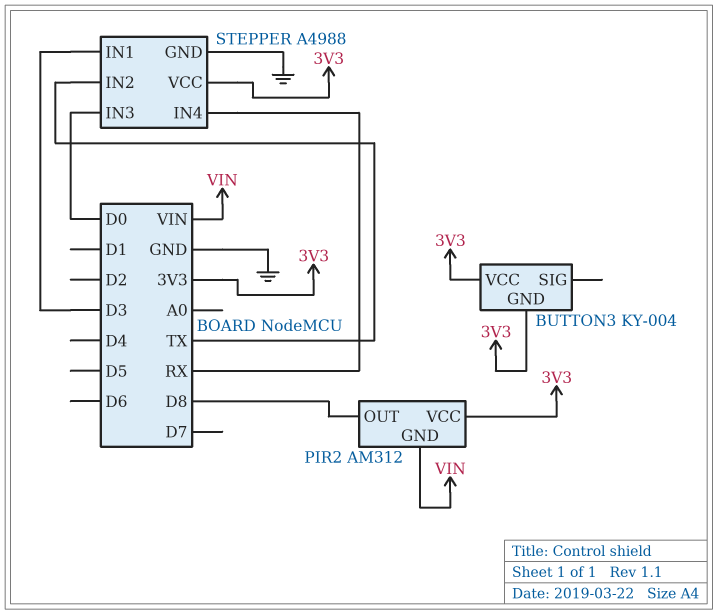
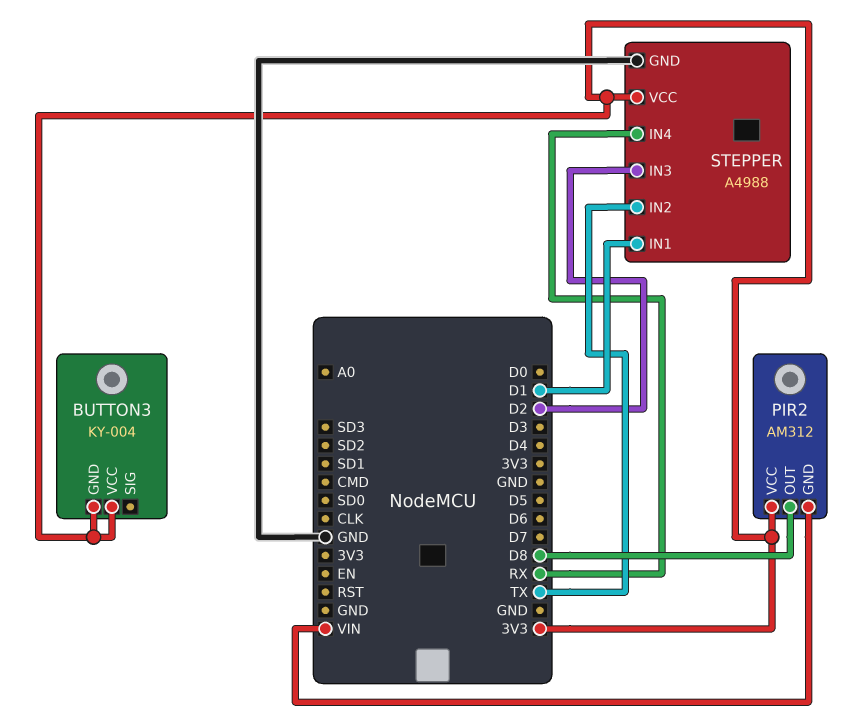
STEPPER pin IN1: D3 -> D1
STEPPER pin IN3: D0 -> D2

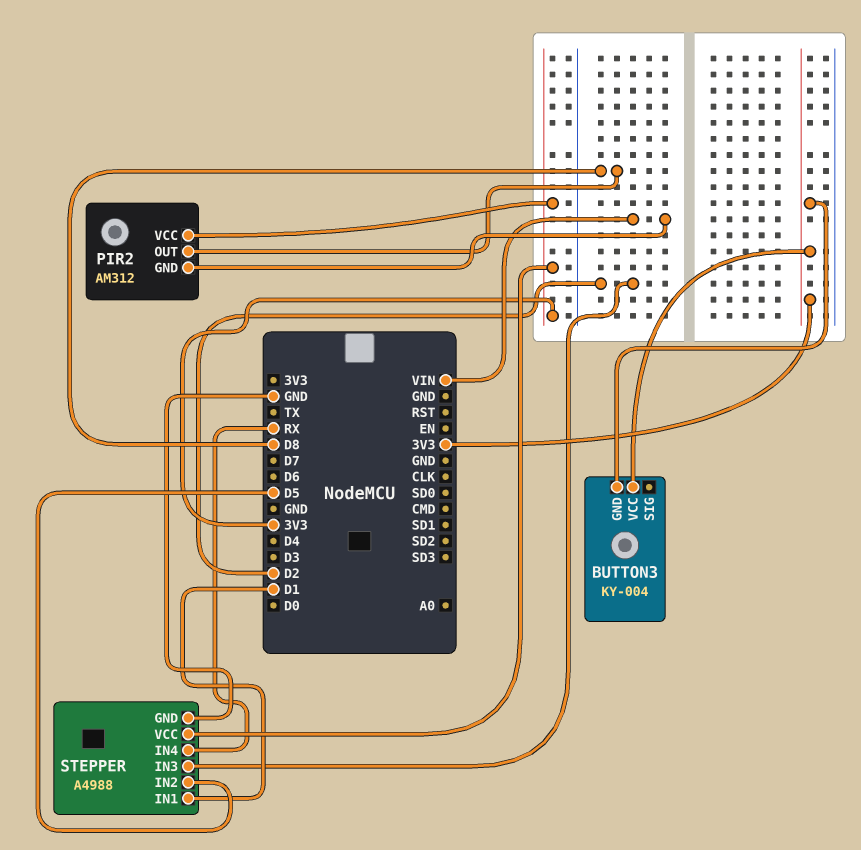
STEPPER pin IN2: TX -> D5

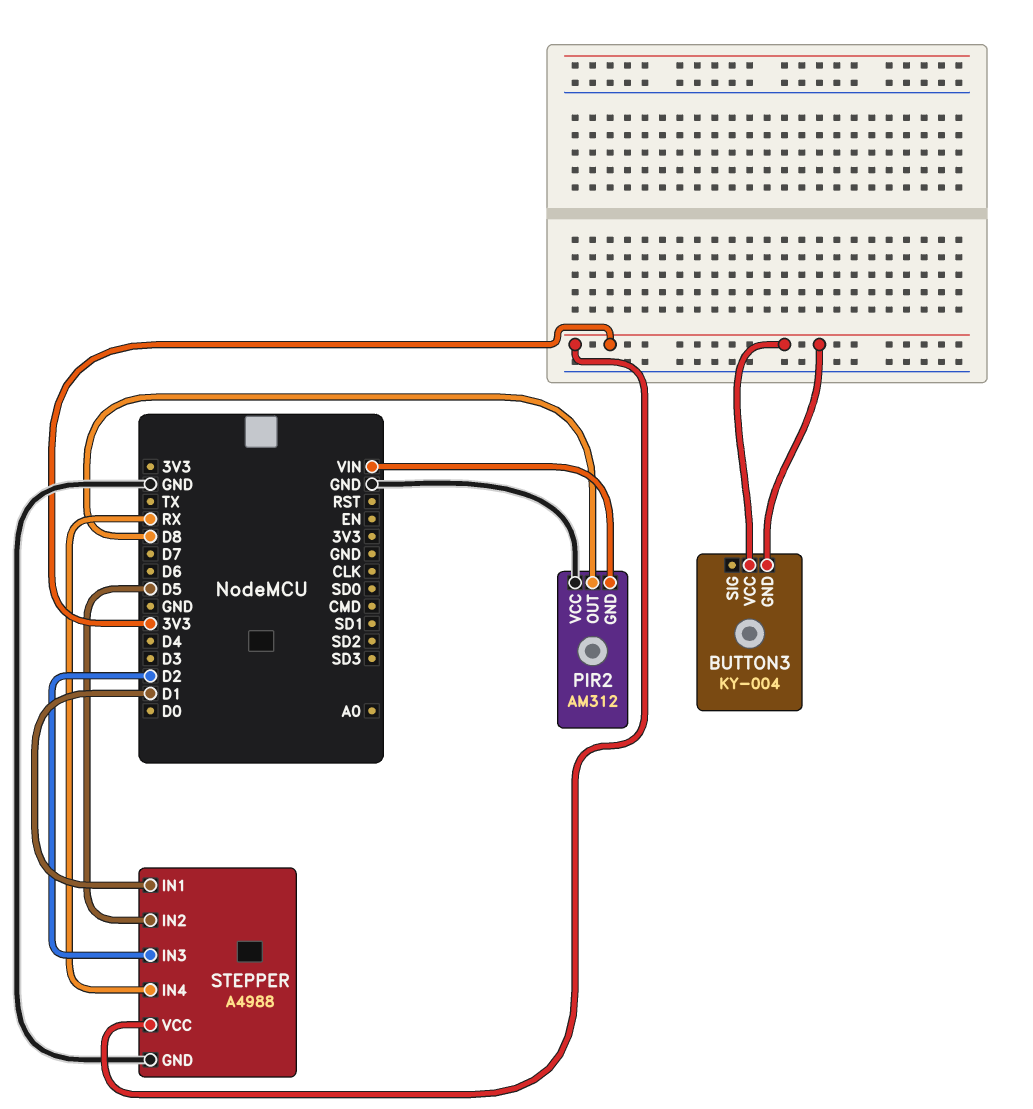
PIR2 pin VCC: 3V3 -> GND

